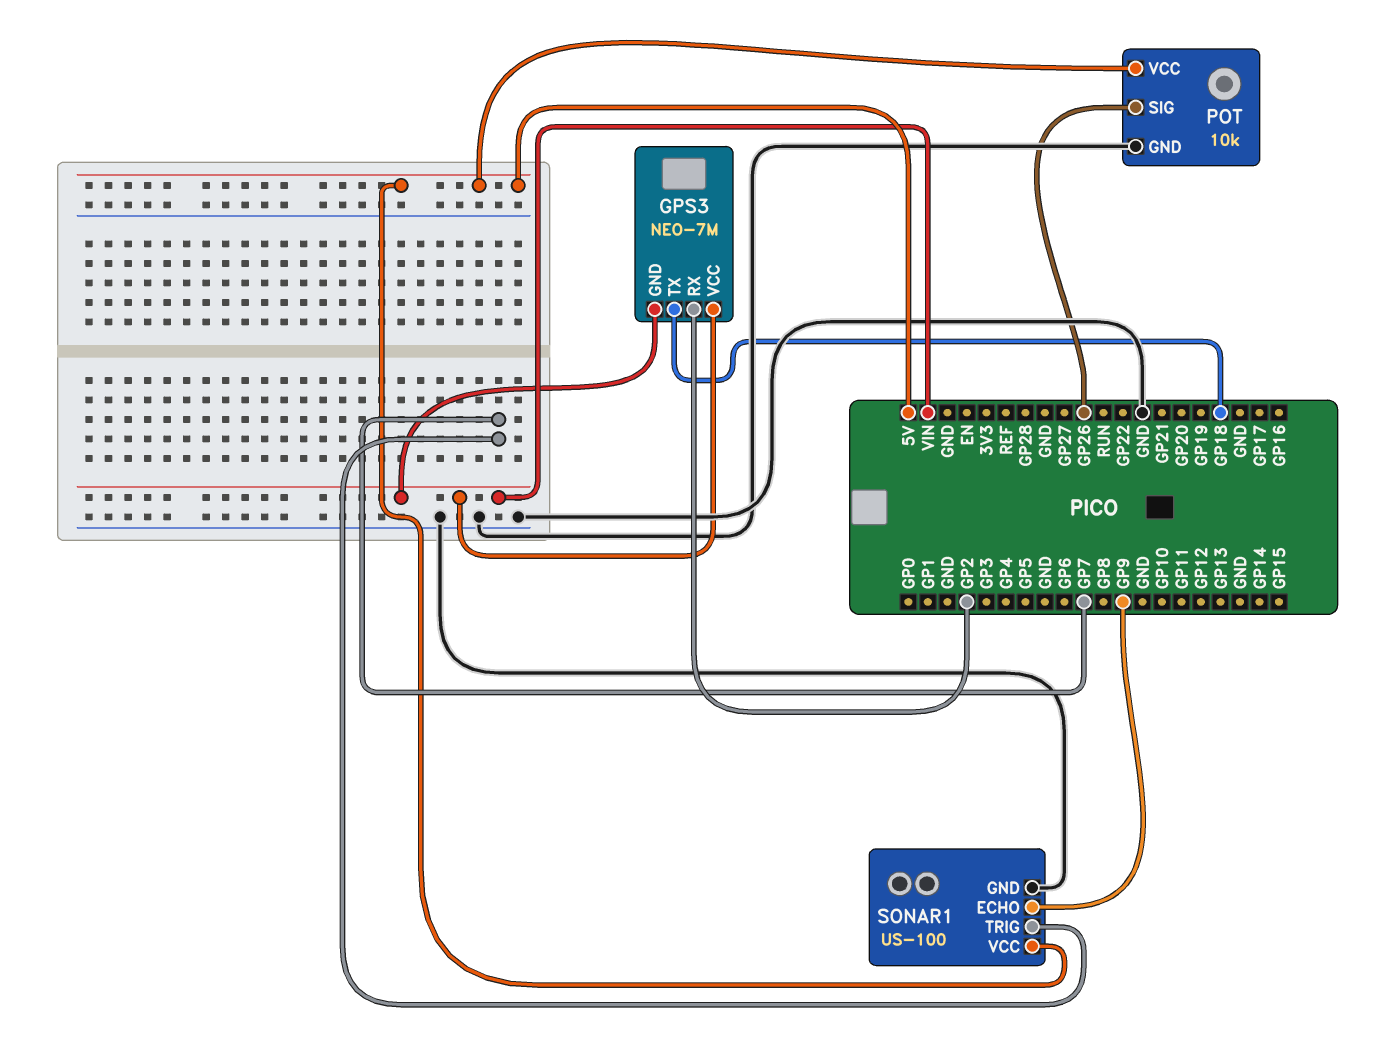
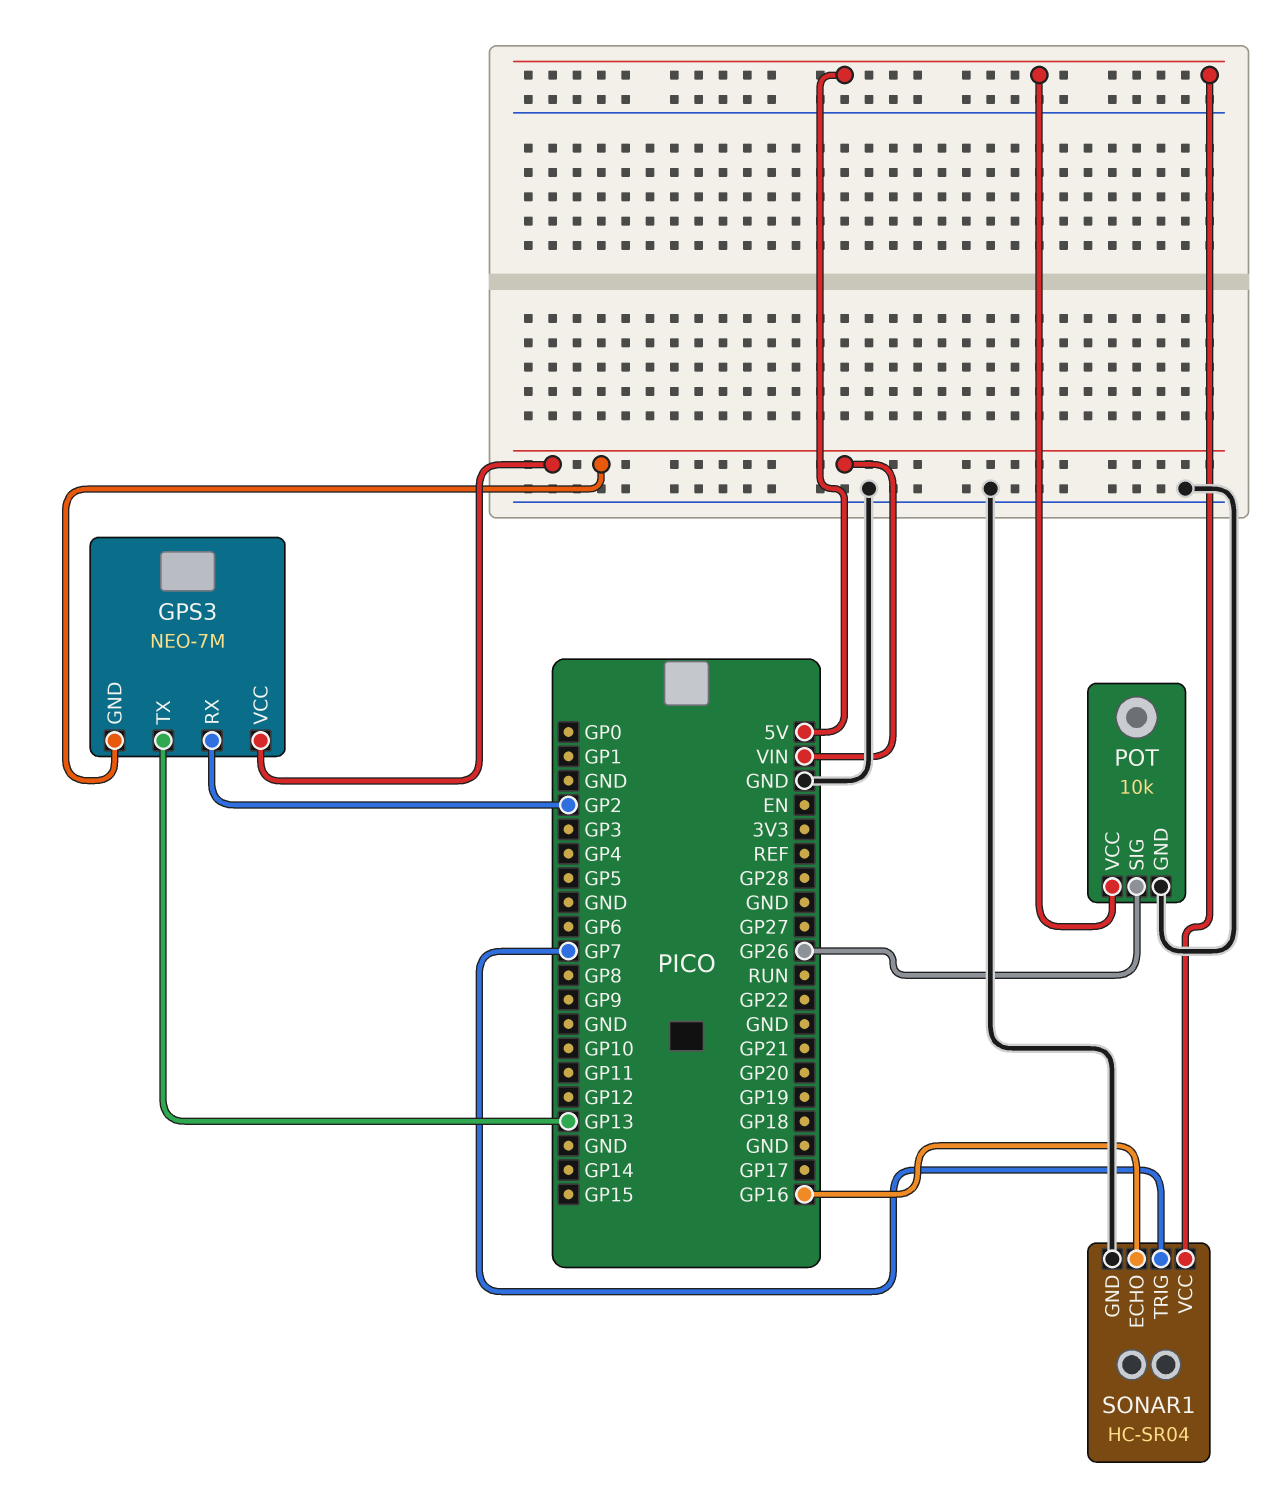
GPS3 pin TX: GP18 -> GP13
SONAR1: US-100 -> HC-SR04
SONAR1 pin ECHO: GP9 -> GP16

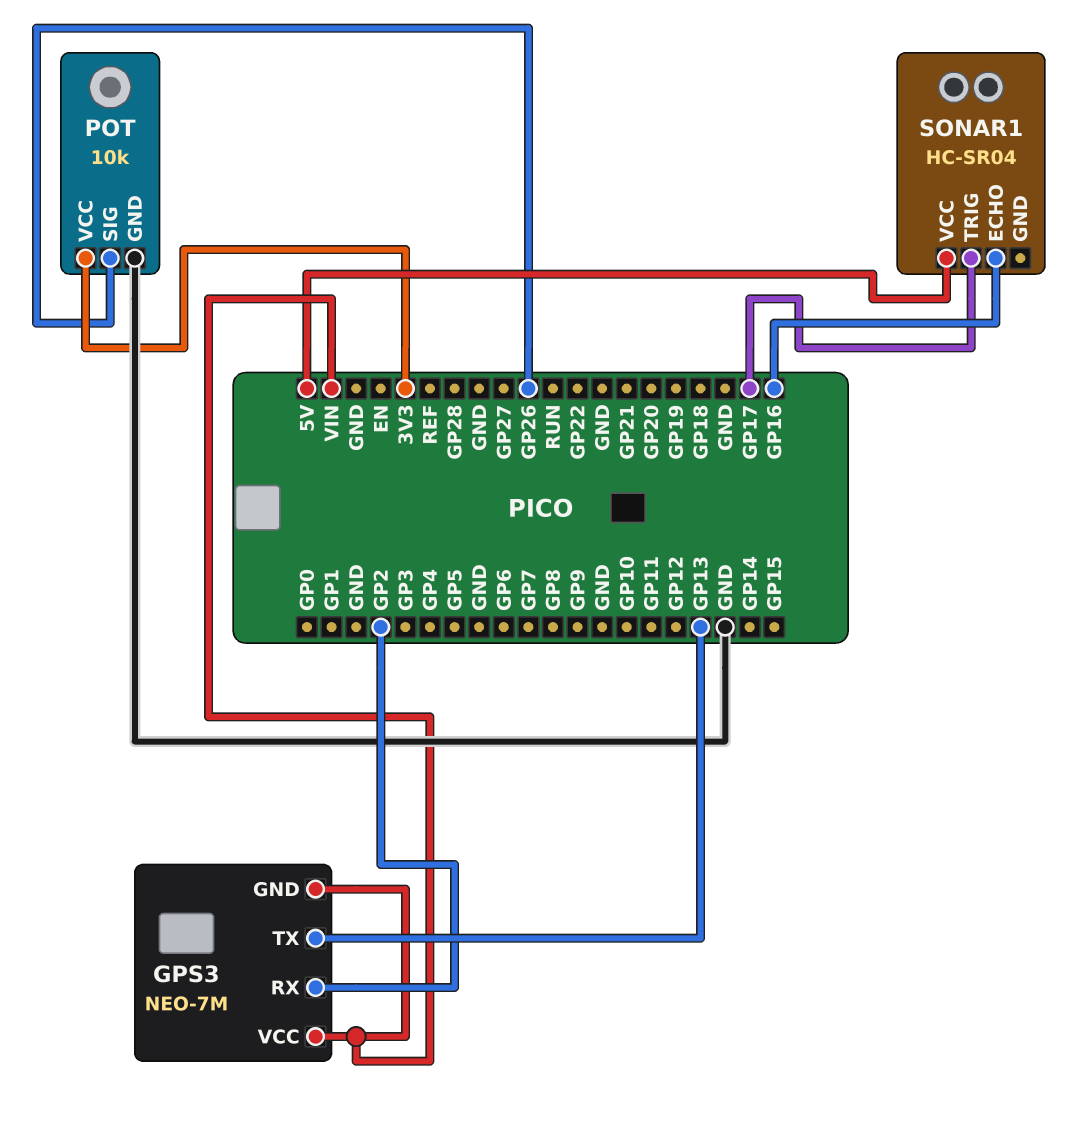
POT pin VCC: 5V -> 3V3
SONAR1 pin GND: GND -> none
SONAR1 pin TRIG: GP7 -> GP17

